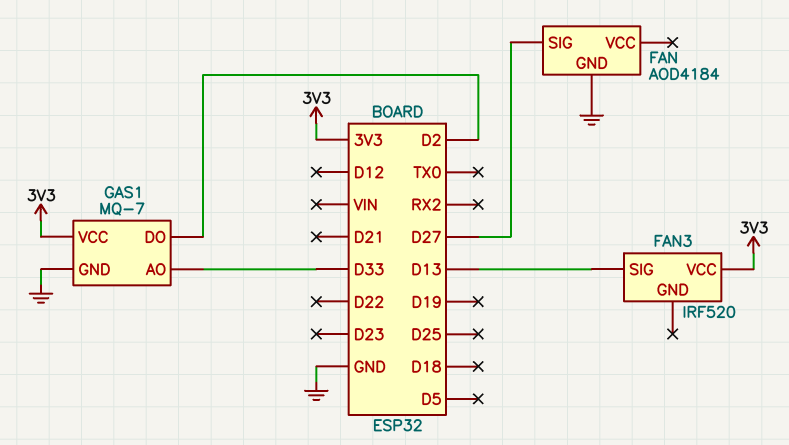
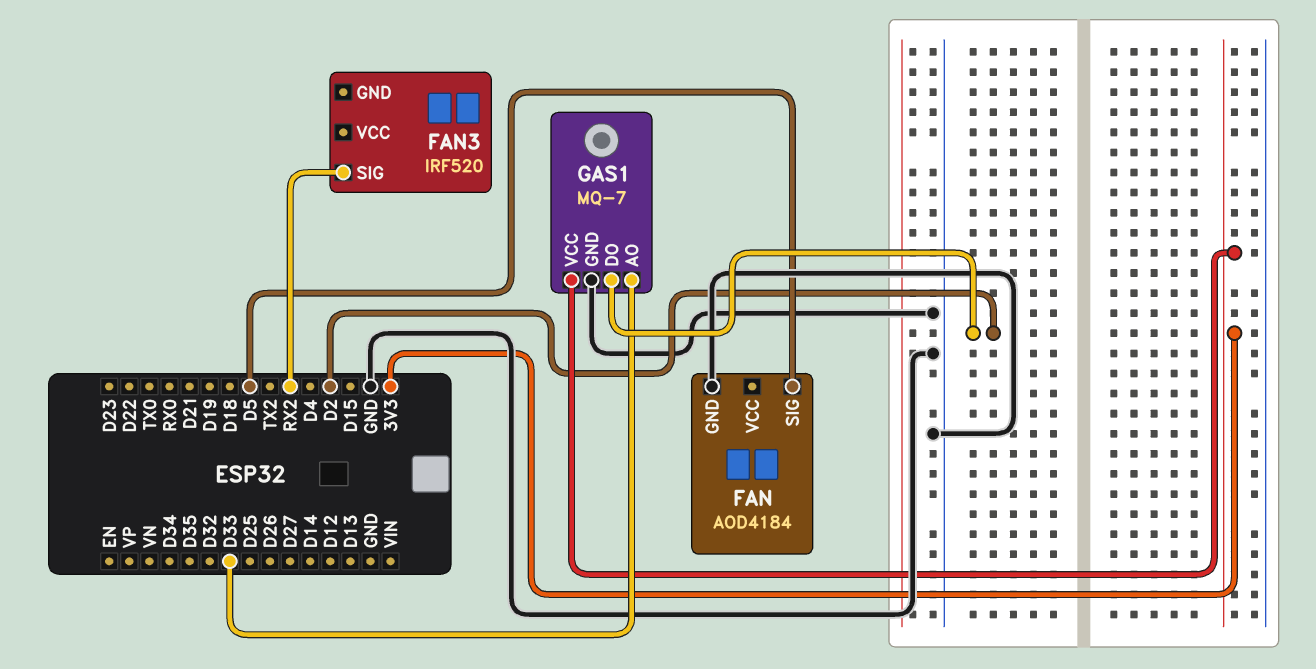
FAN pin SIG: D27 -> D5
FAN3 pin SIG: D13 -> RX2
FAN3 pin VCC: 3V3 -> none

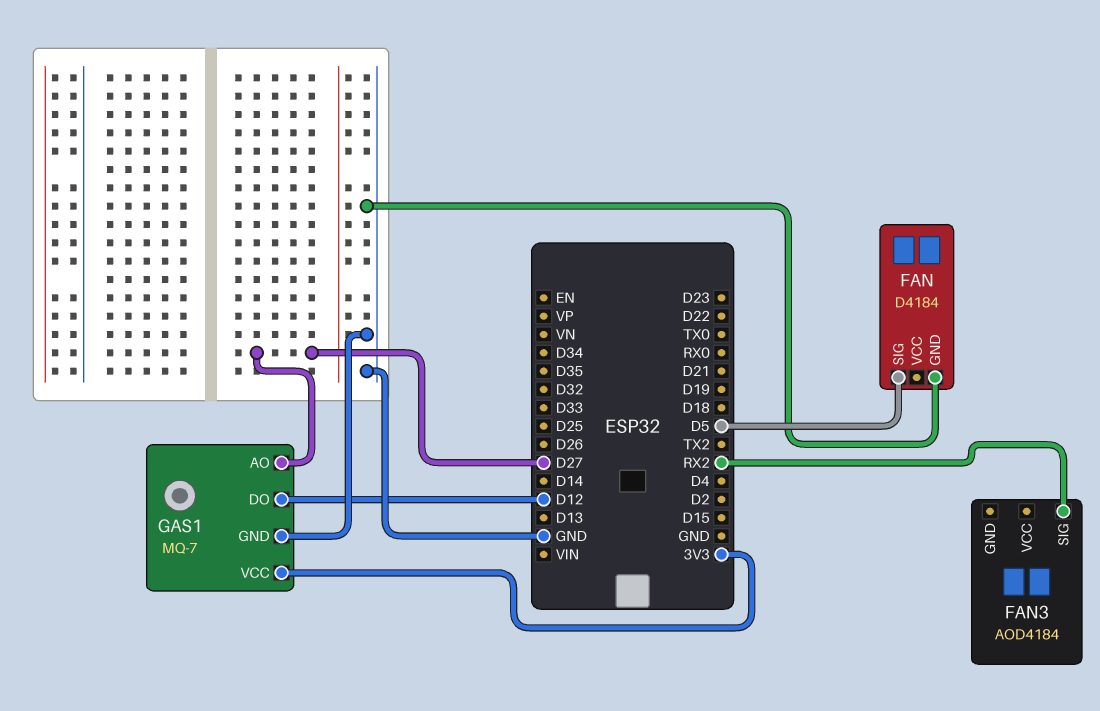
FAN: AOD4184 -> D4184
FAN3: IRF520 -> AOD4184
GAS1 pin AO: D33 -> D27
GAS1 pin DO: D2 -> D12

